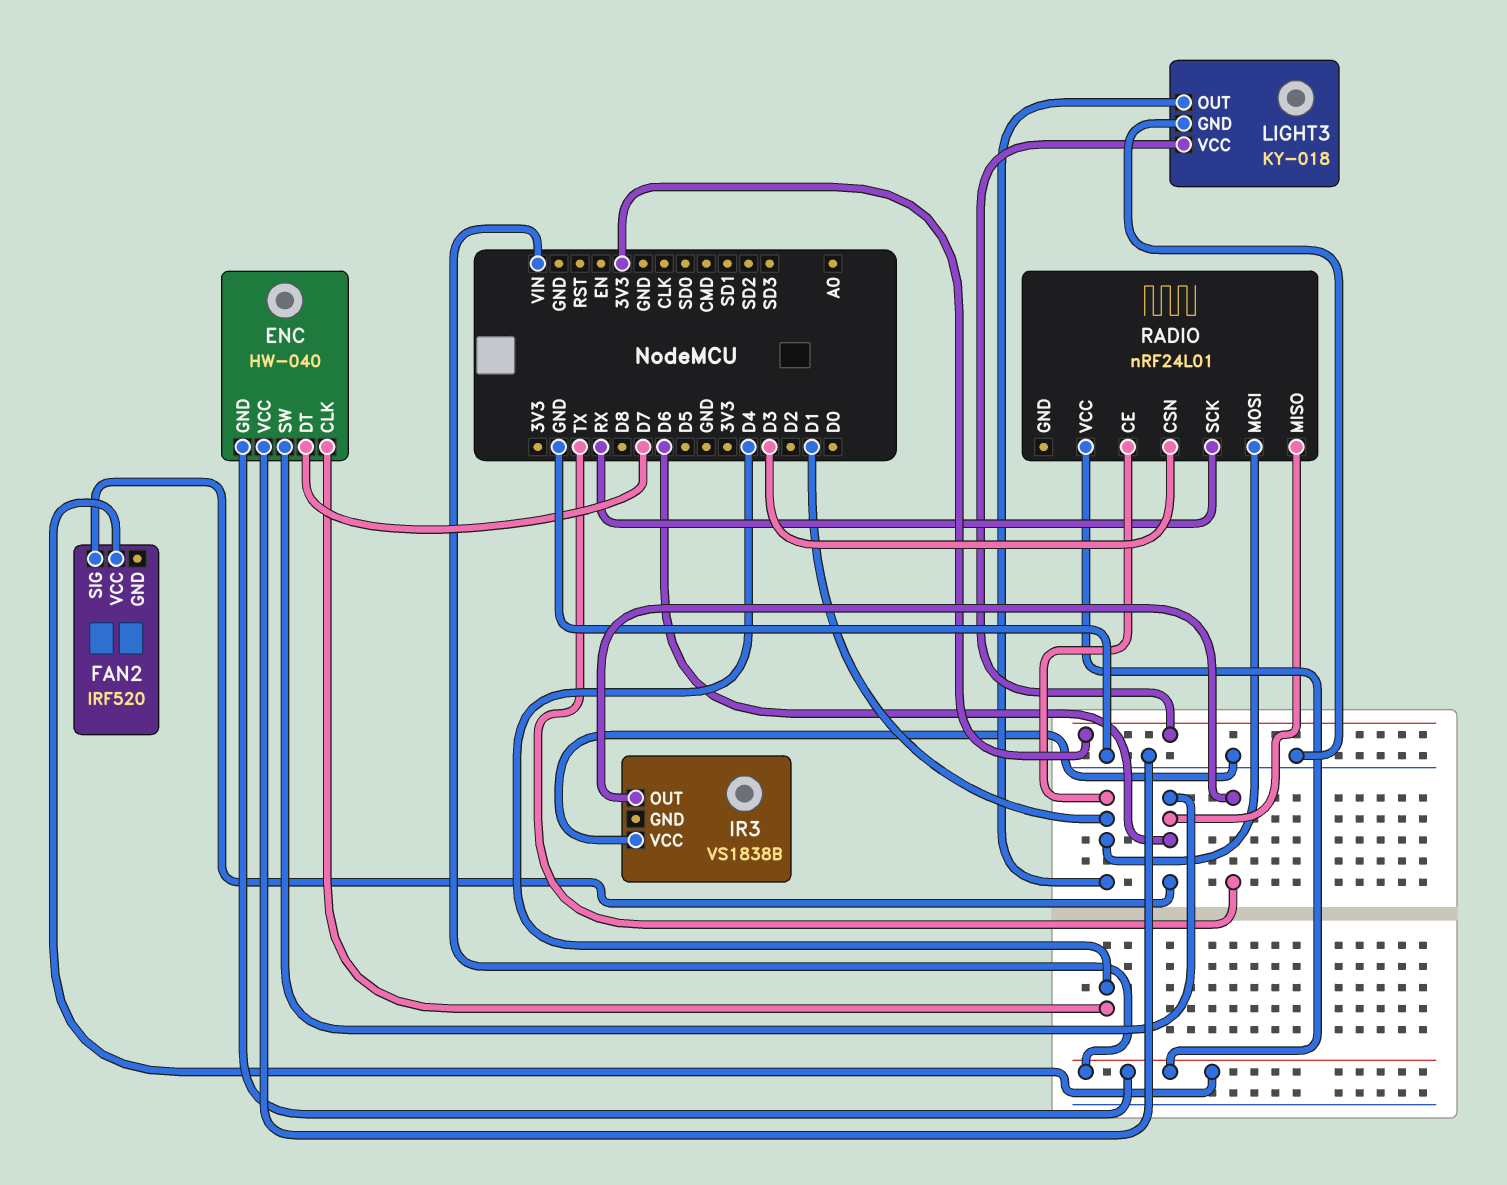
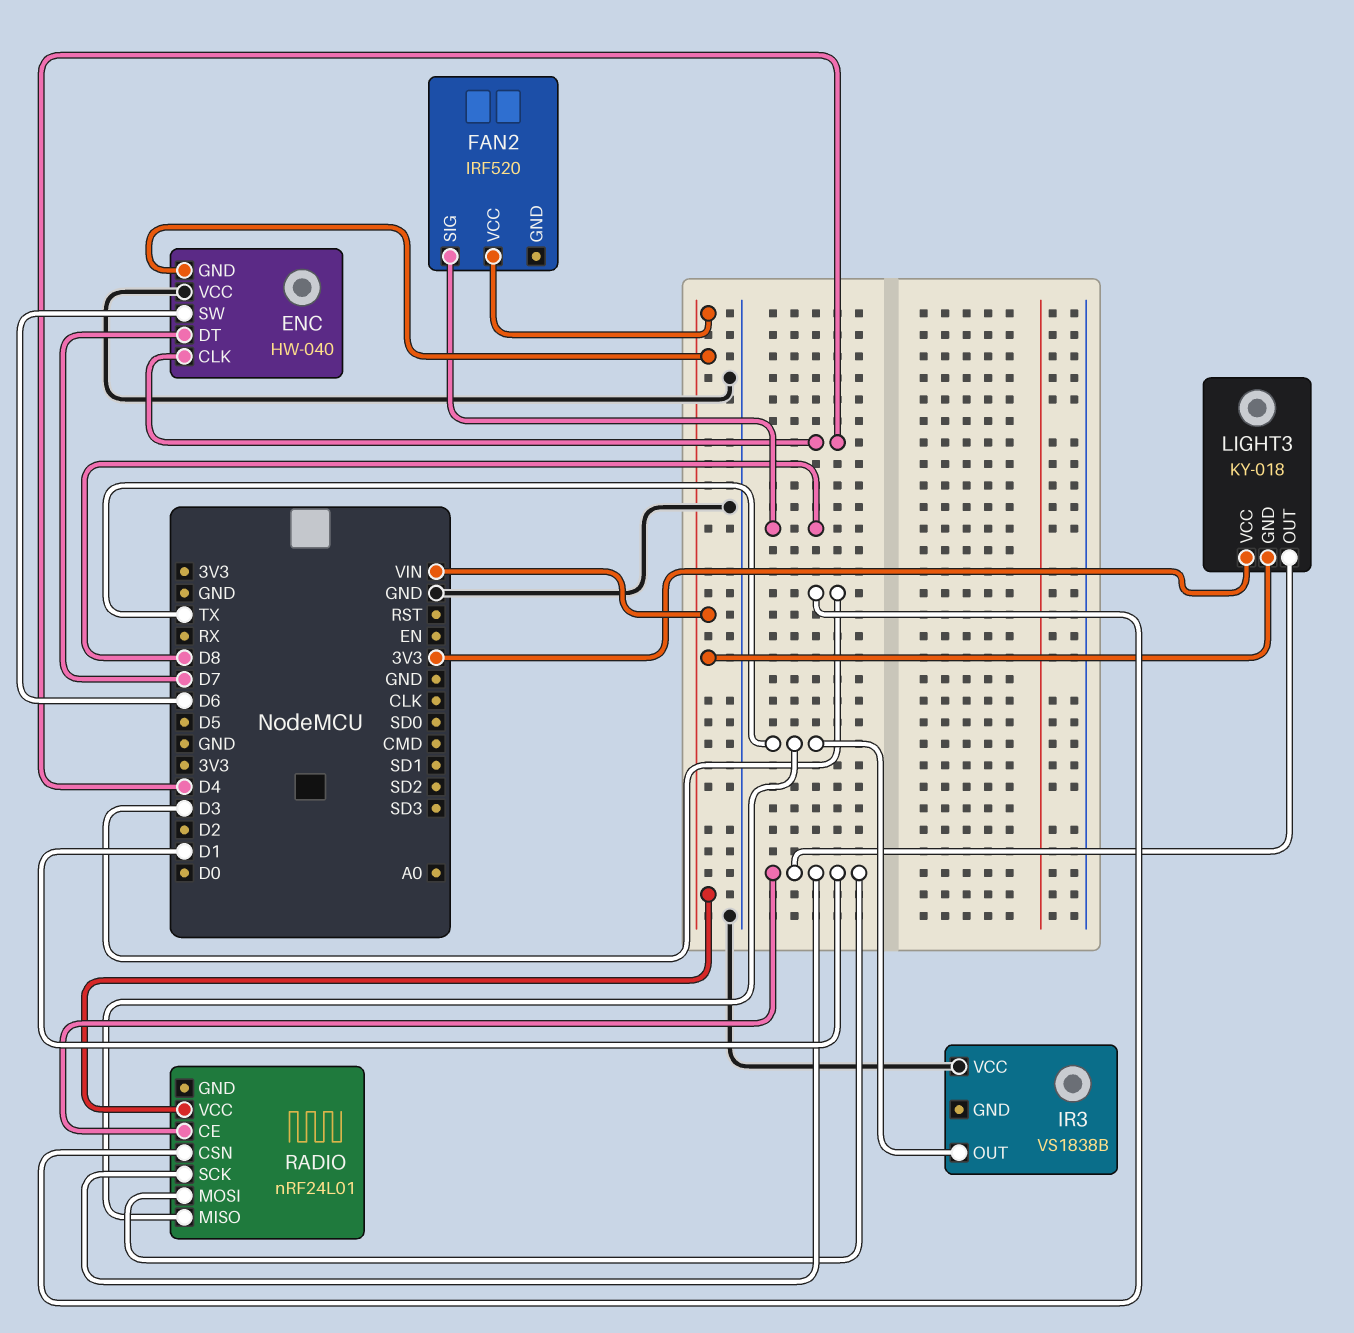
FAN2 pin SIG: D6 -> D8
LIGHT3 pin GND: GND -> VIN
RADIO pin MISO: D6 -> TX
RADIO pin SCK: RX -> D1

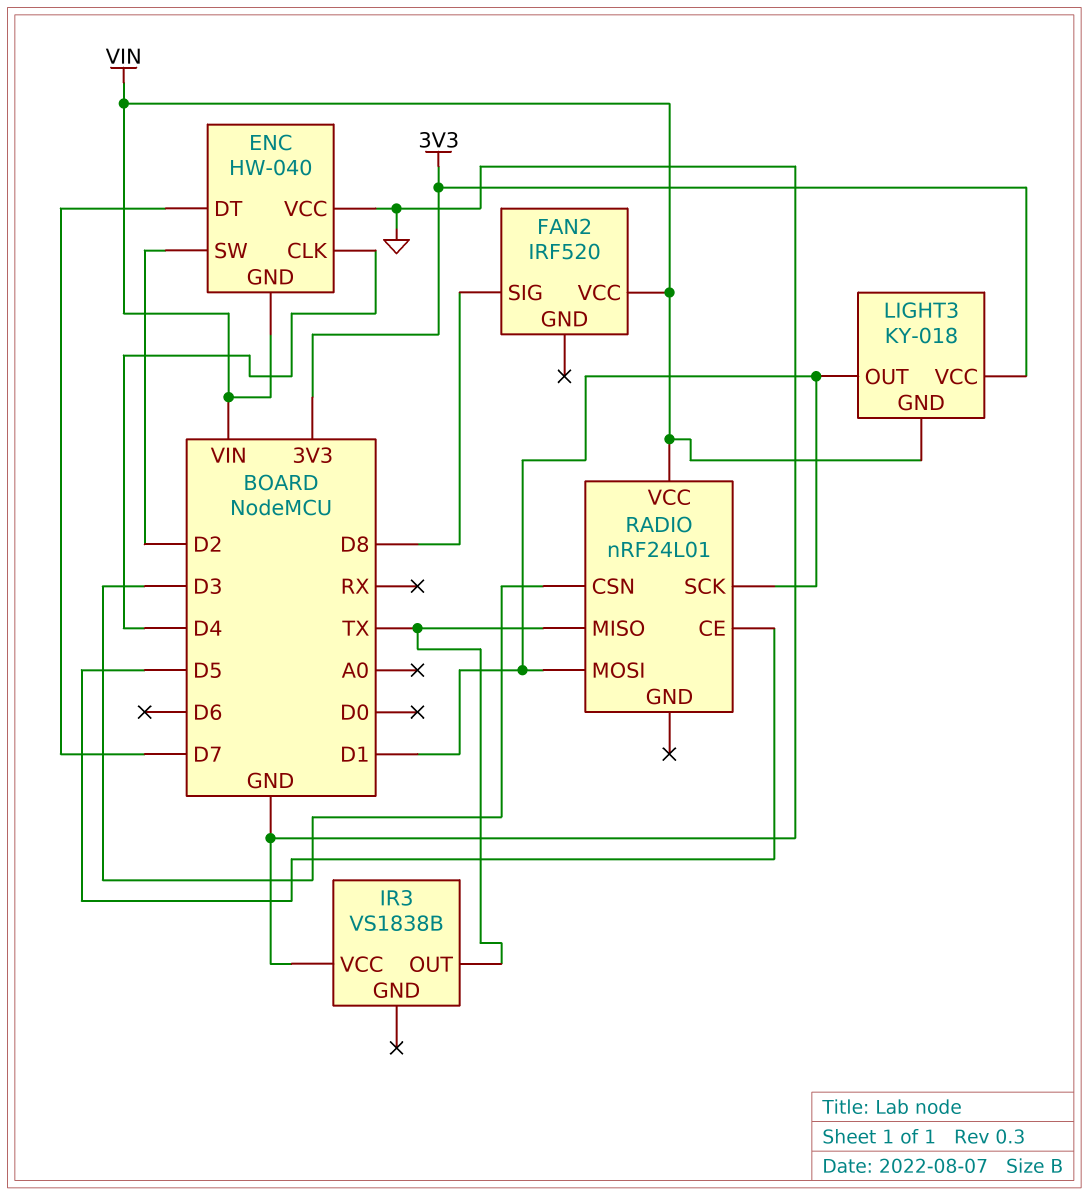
ENC pin SW: D6 -> D2
RADIO pin CE: D1 -> D5

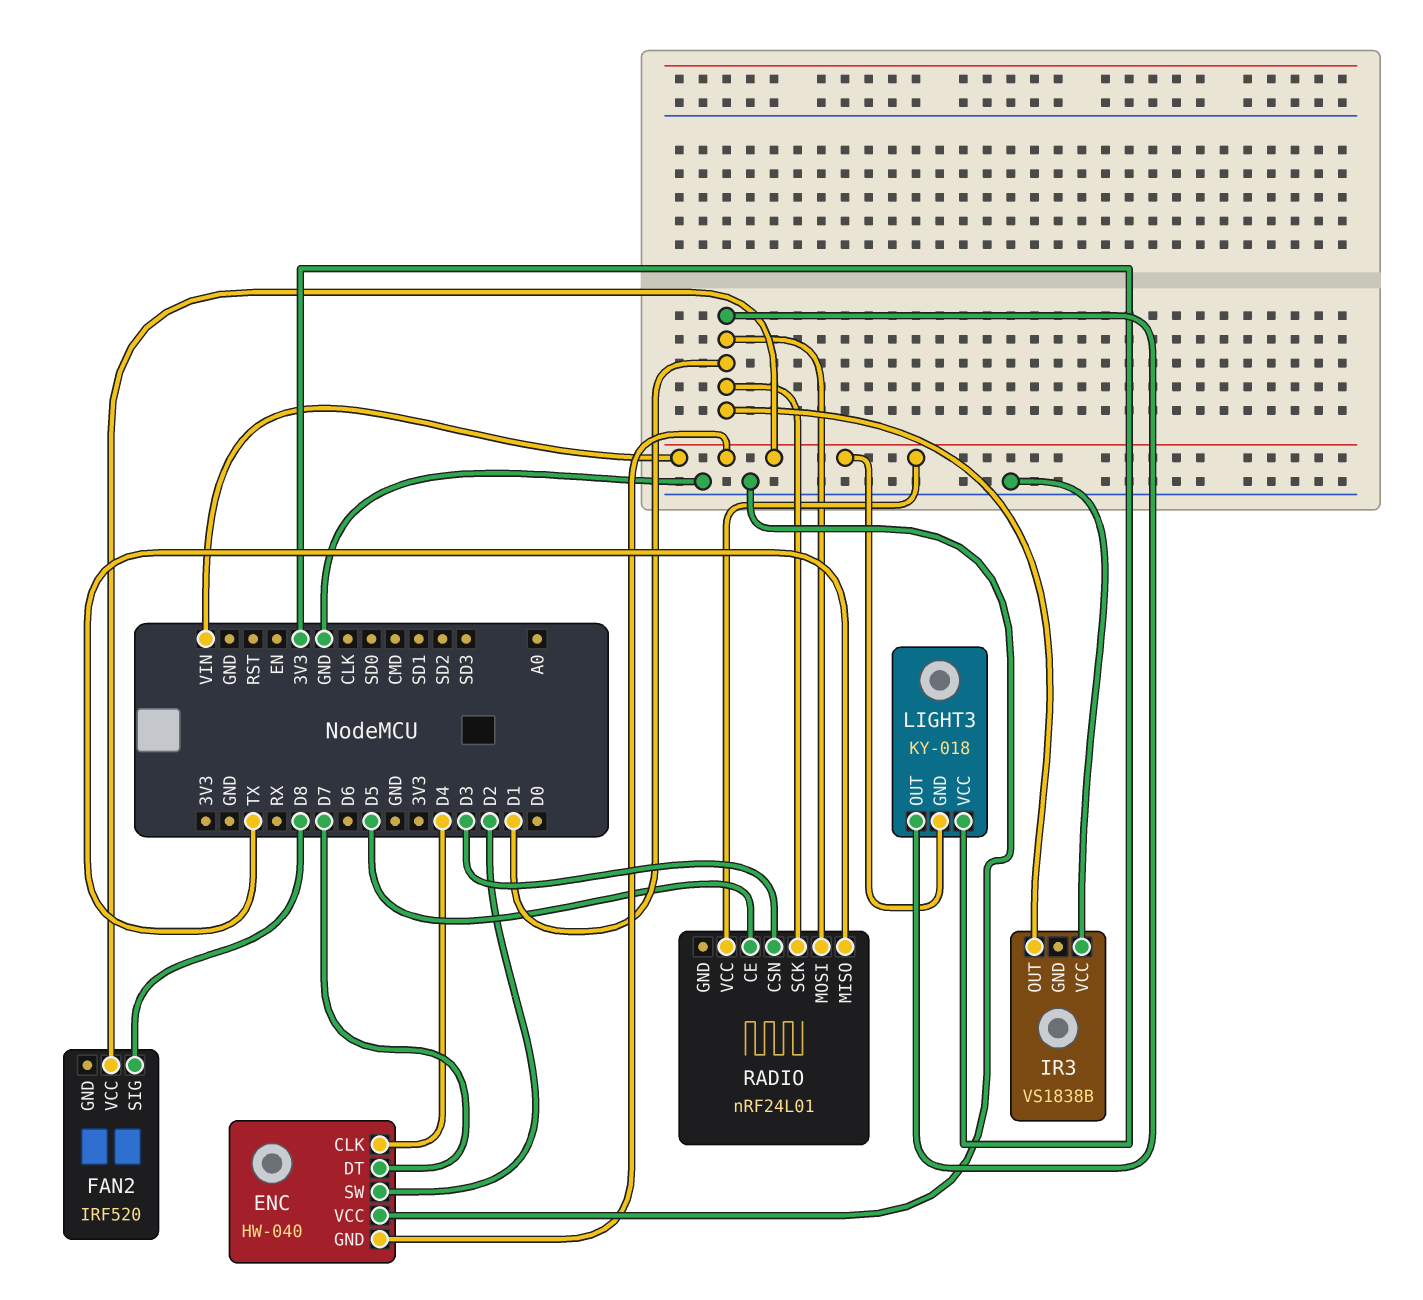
IR3 pin OUT: TX -> D1

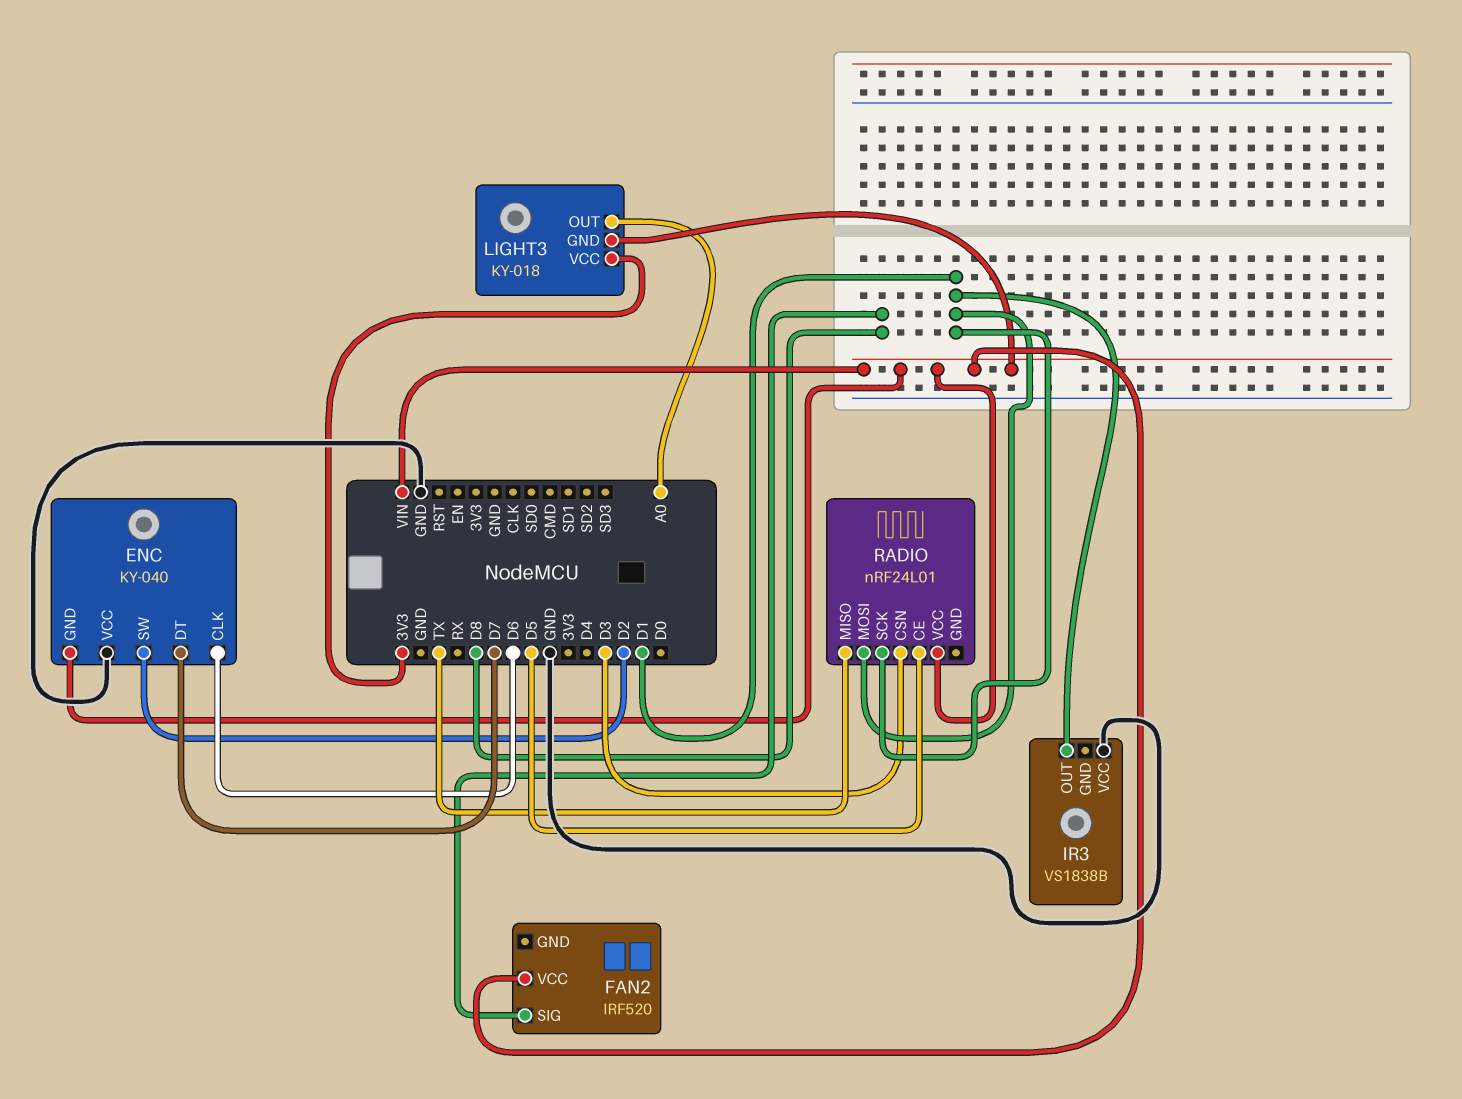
ENC: HW-040 -> KY-040
ENC pin CLK: D4 -> D6
LIGHT3 pin OUT: D1 -> A0

